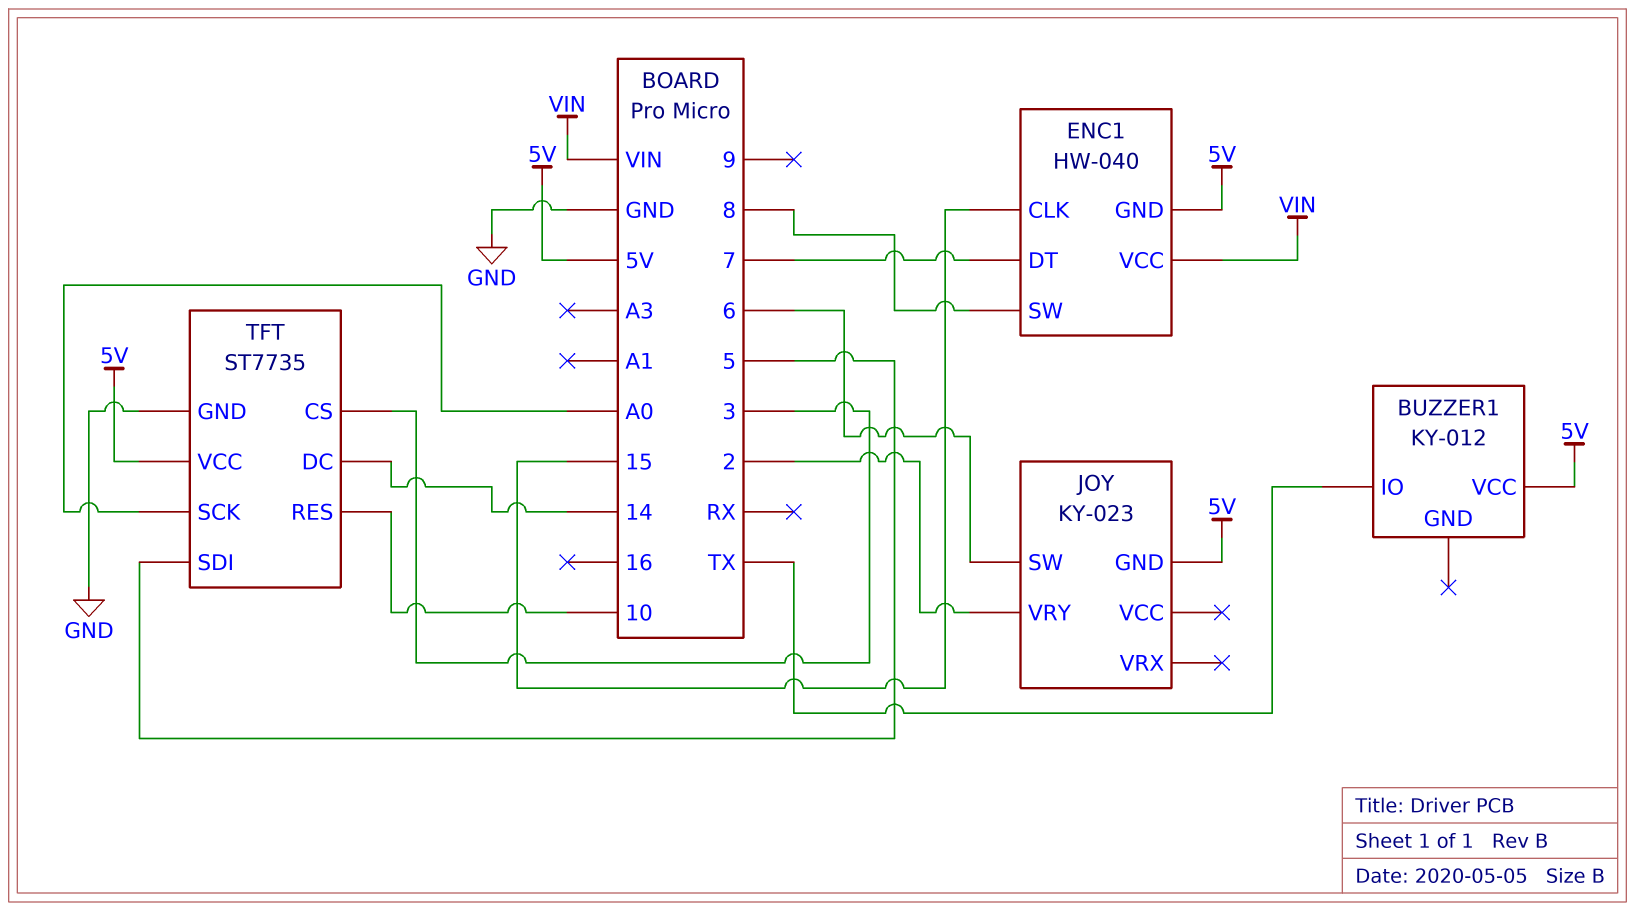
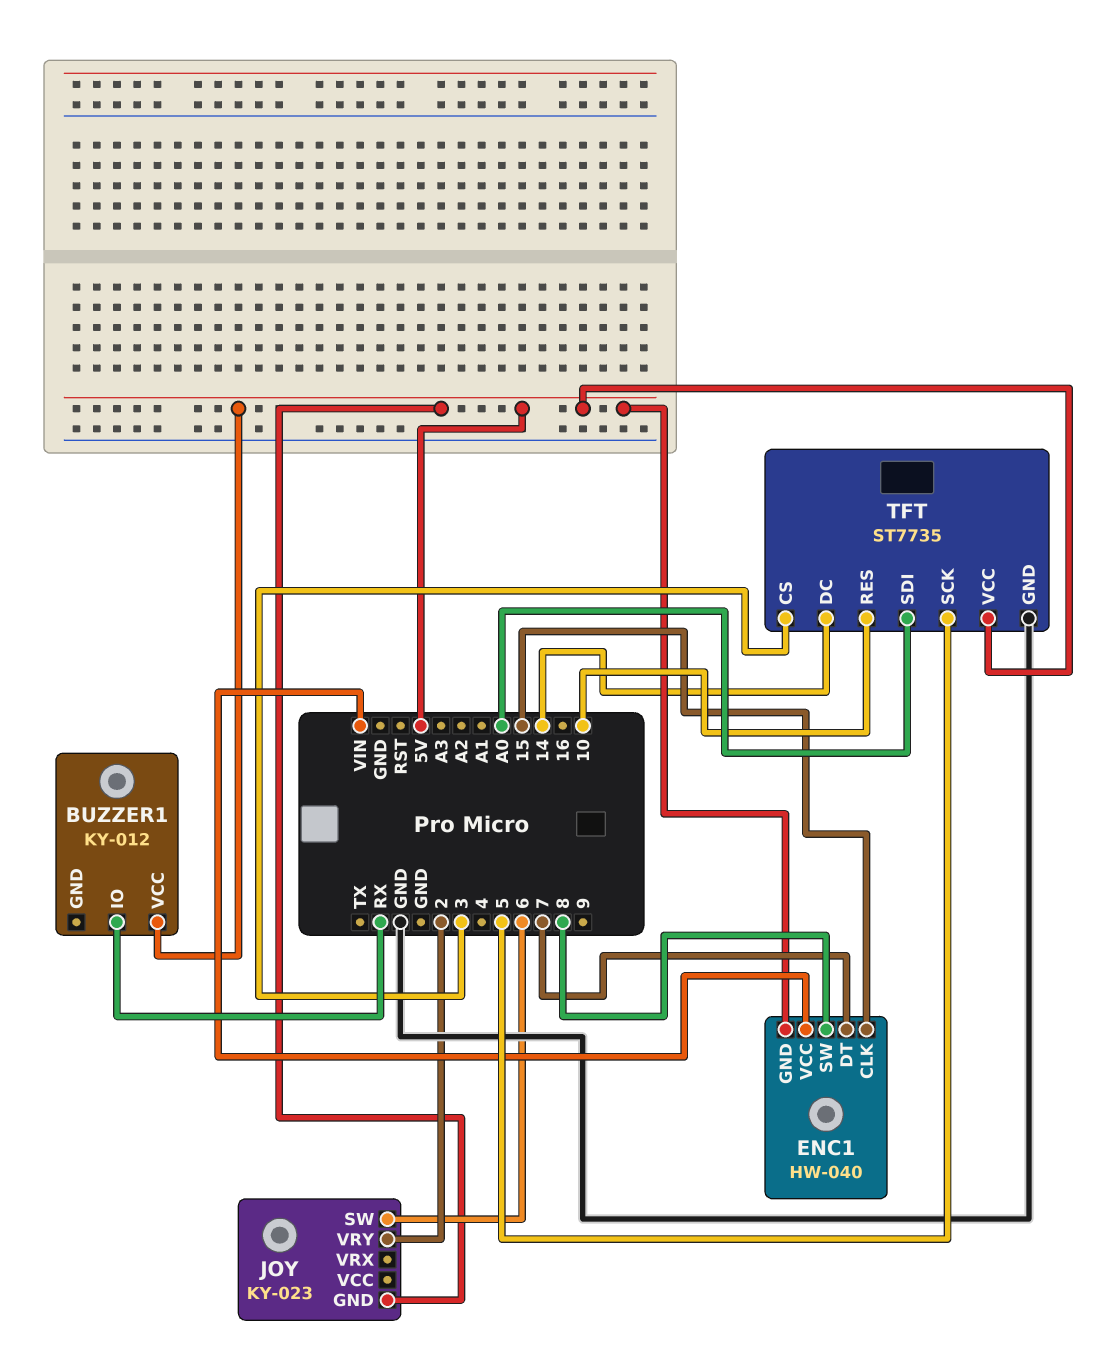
BUZZER1 pin IO: TX -> RX
TFT pin SCK: A0 -> 5
TFT pin SDI: 5 -> A0

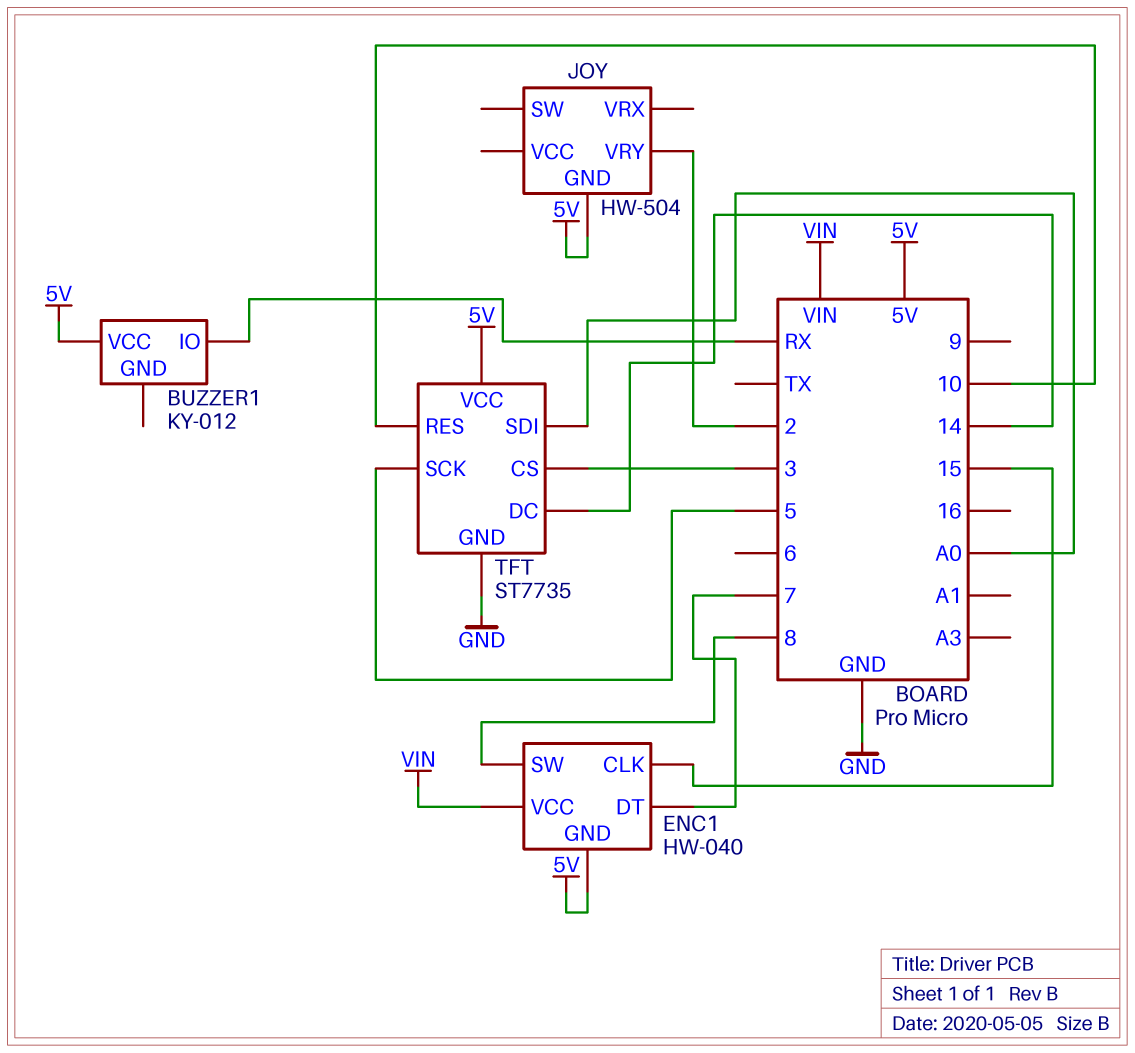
JOY: KY-023 -> HW-504
JOY pin SW: 6 -> none

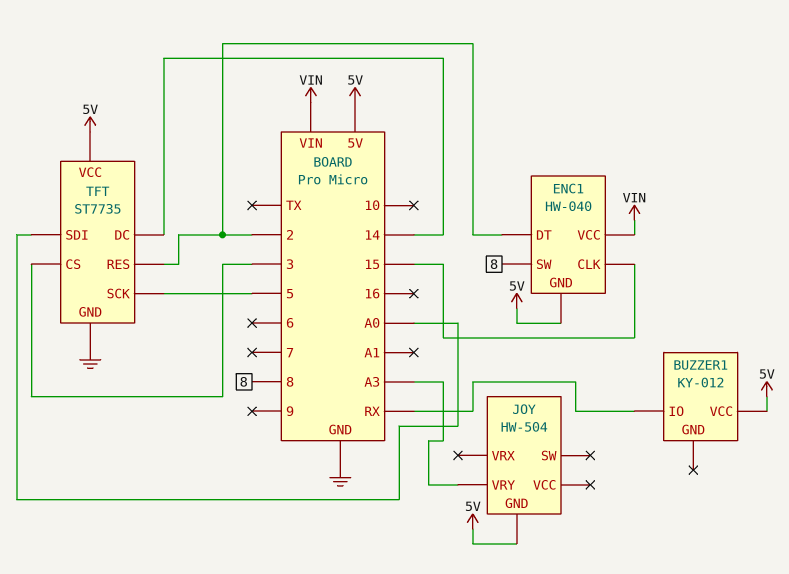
ENC1 pin DT: 7 -> 2
JOY pin VRY: 2 -> A3
TFT pin RES: 10 -> 2

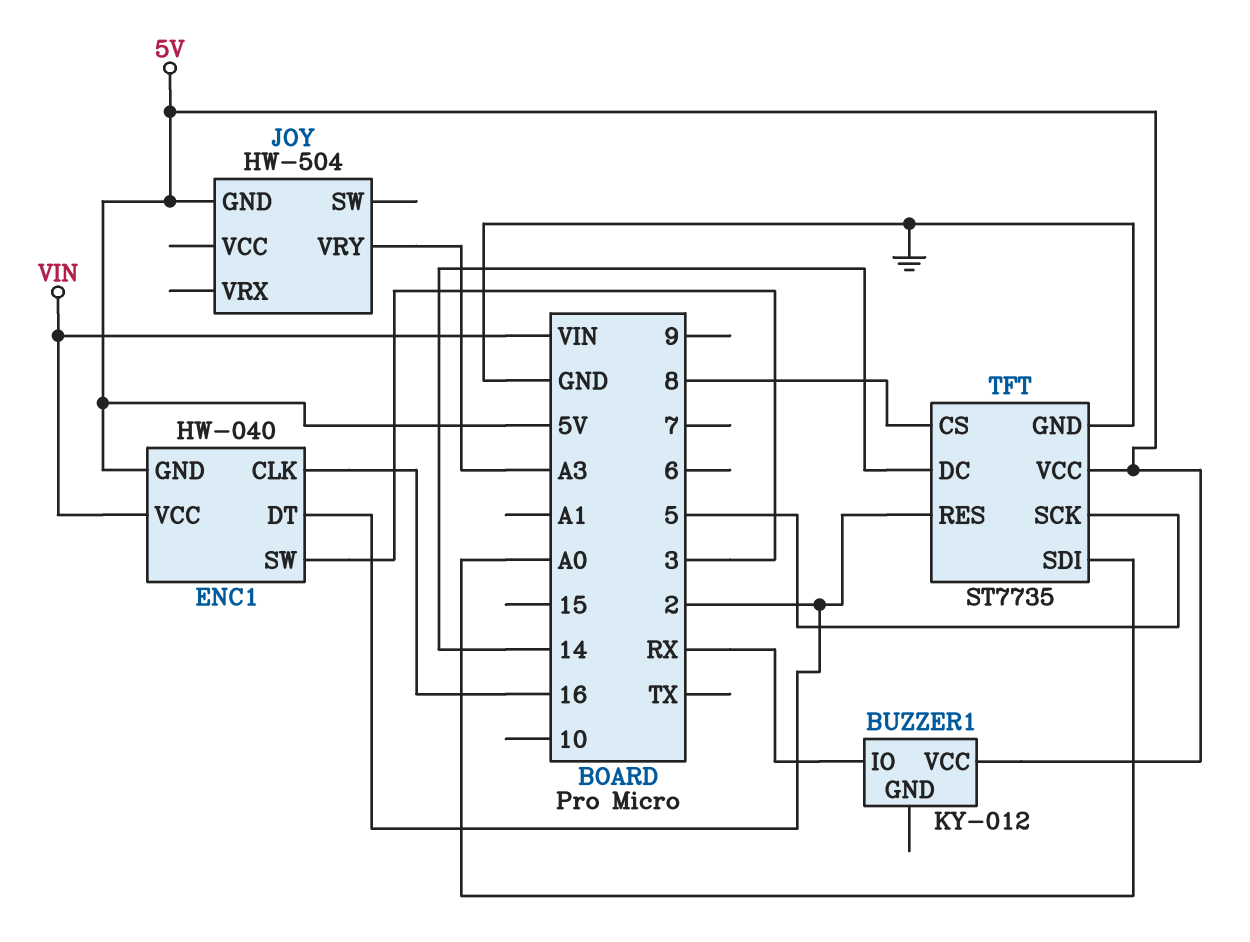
ENC1 pin CLK: 15 -> 16
ENC1 pin SW: 8 -> 3
TFT pin CS: 3 -> 8

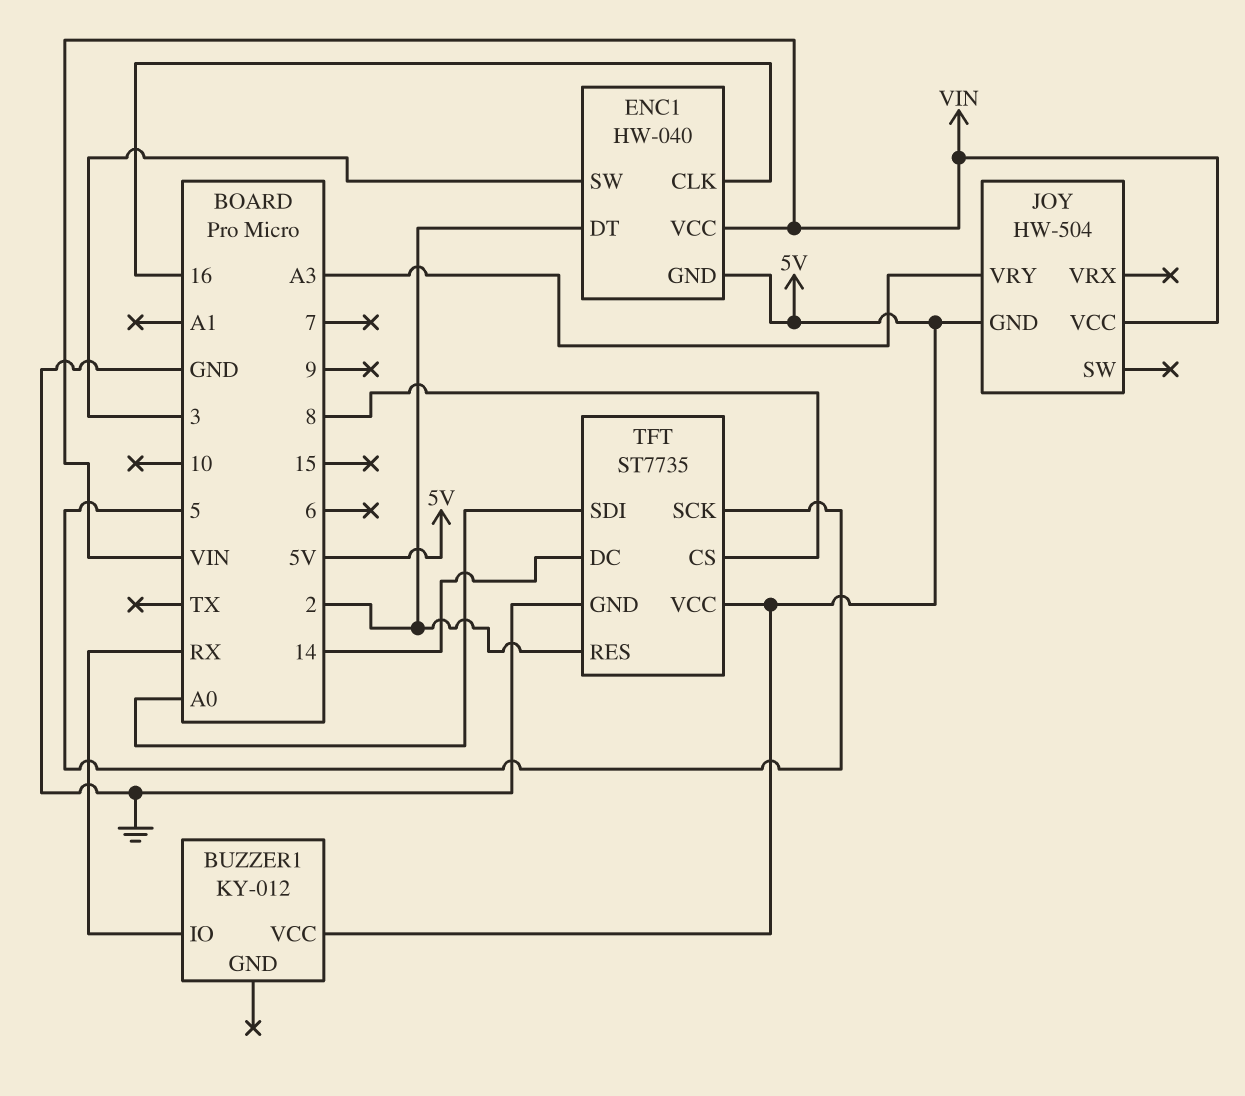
JOY pin VCC: none -> VIN

